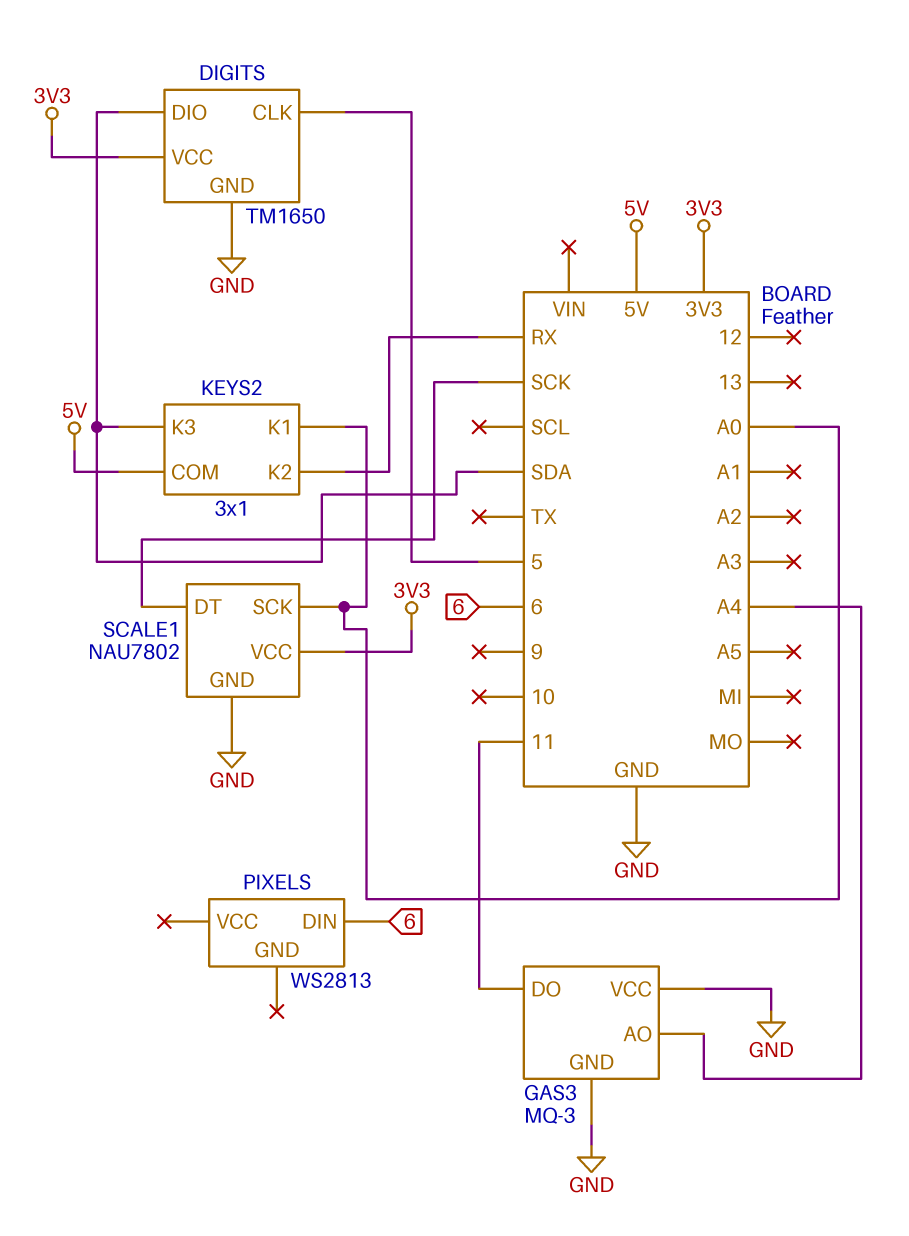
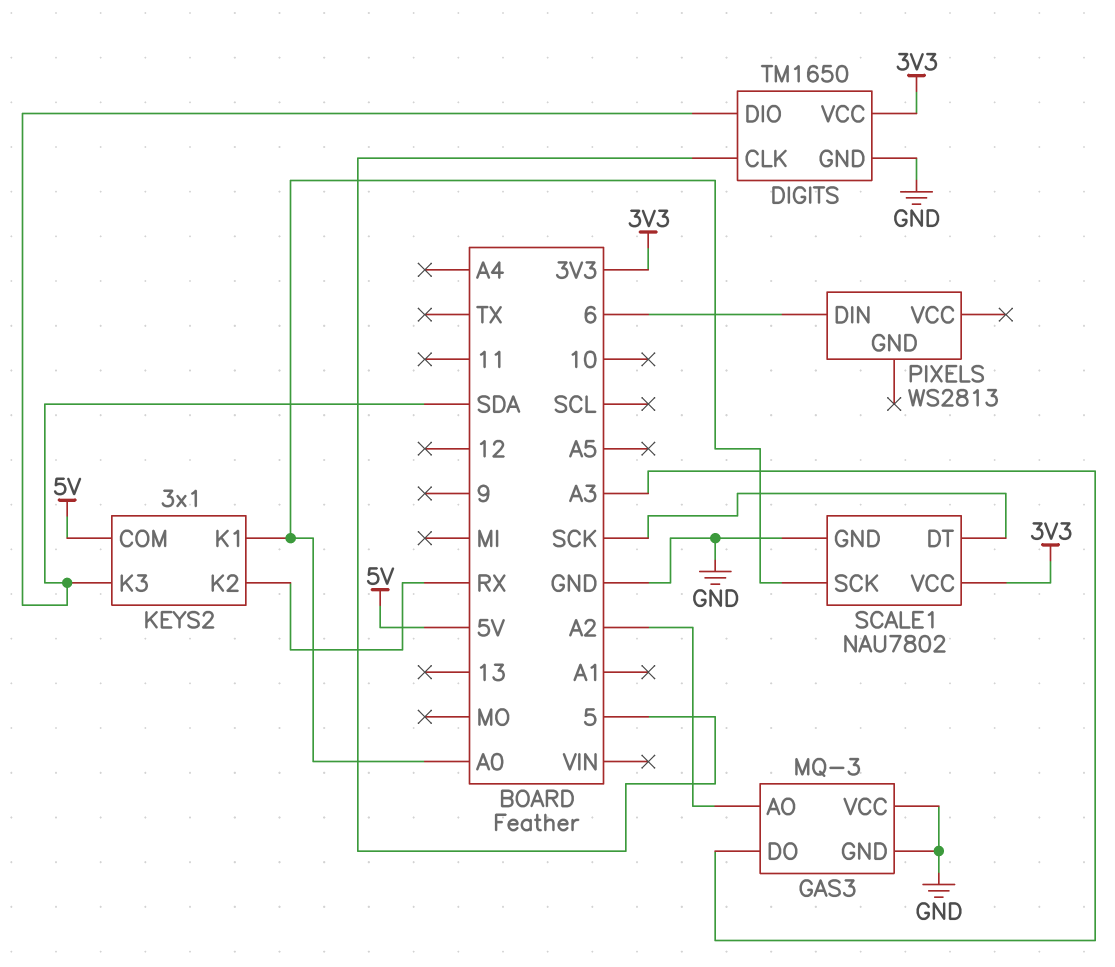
GAS3 pin AO: A4 -> A2
GAS3 pin DO: 11 -> A3

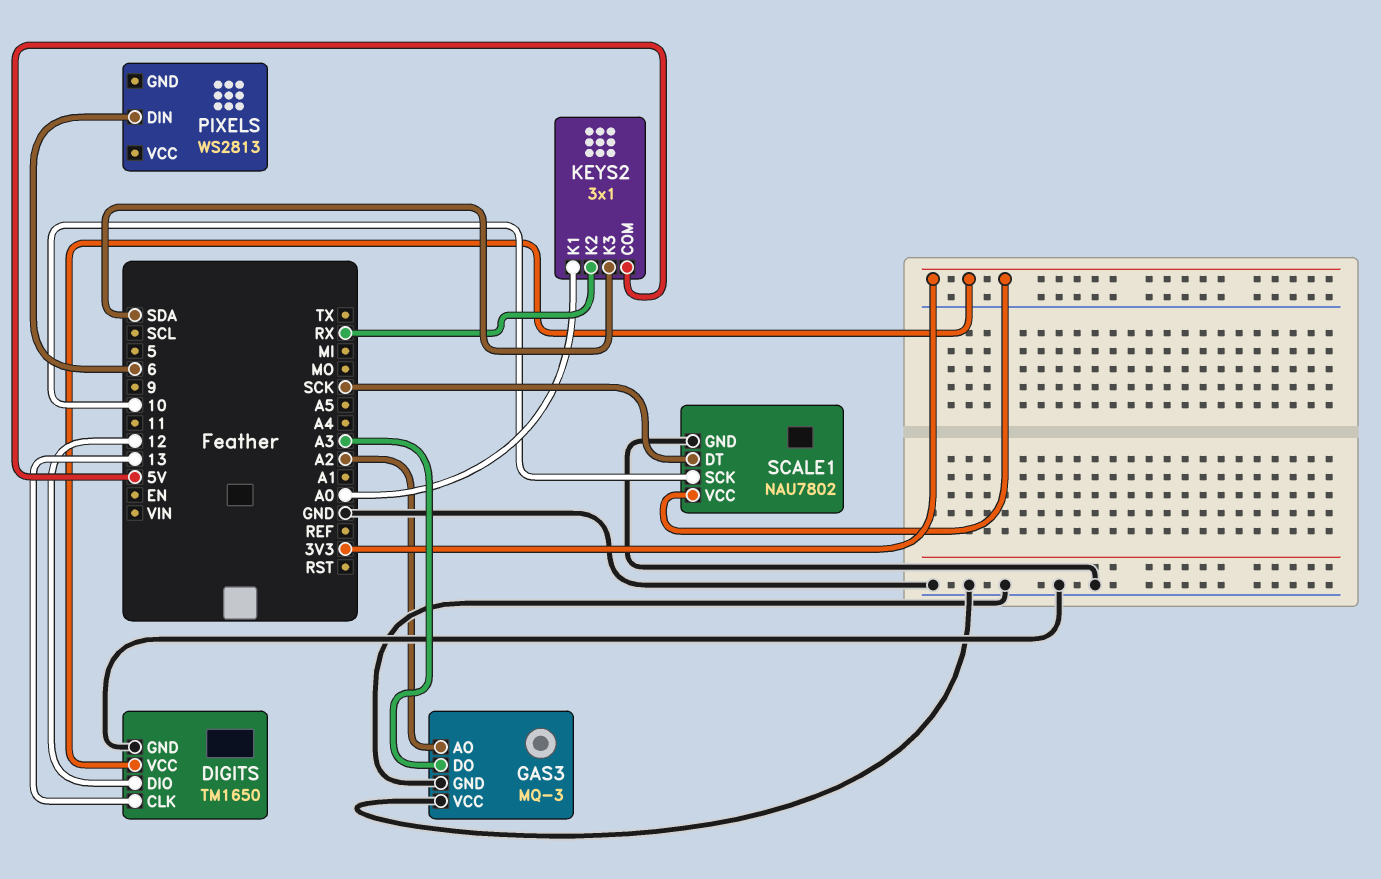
DIGITS pin CLK: 5 -> 13
DIGITS pin DIO: SDA -> 12
SCALE1 pin SCK: A0 -> 10

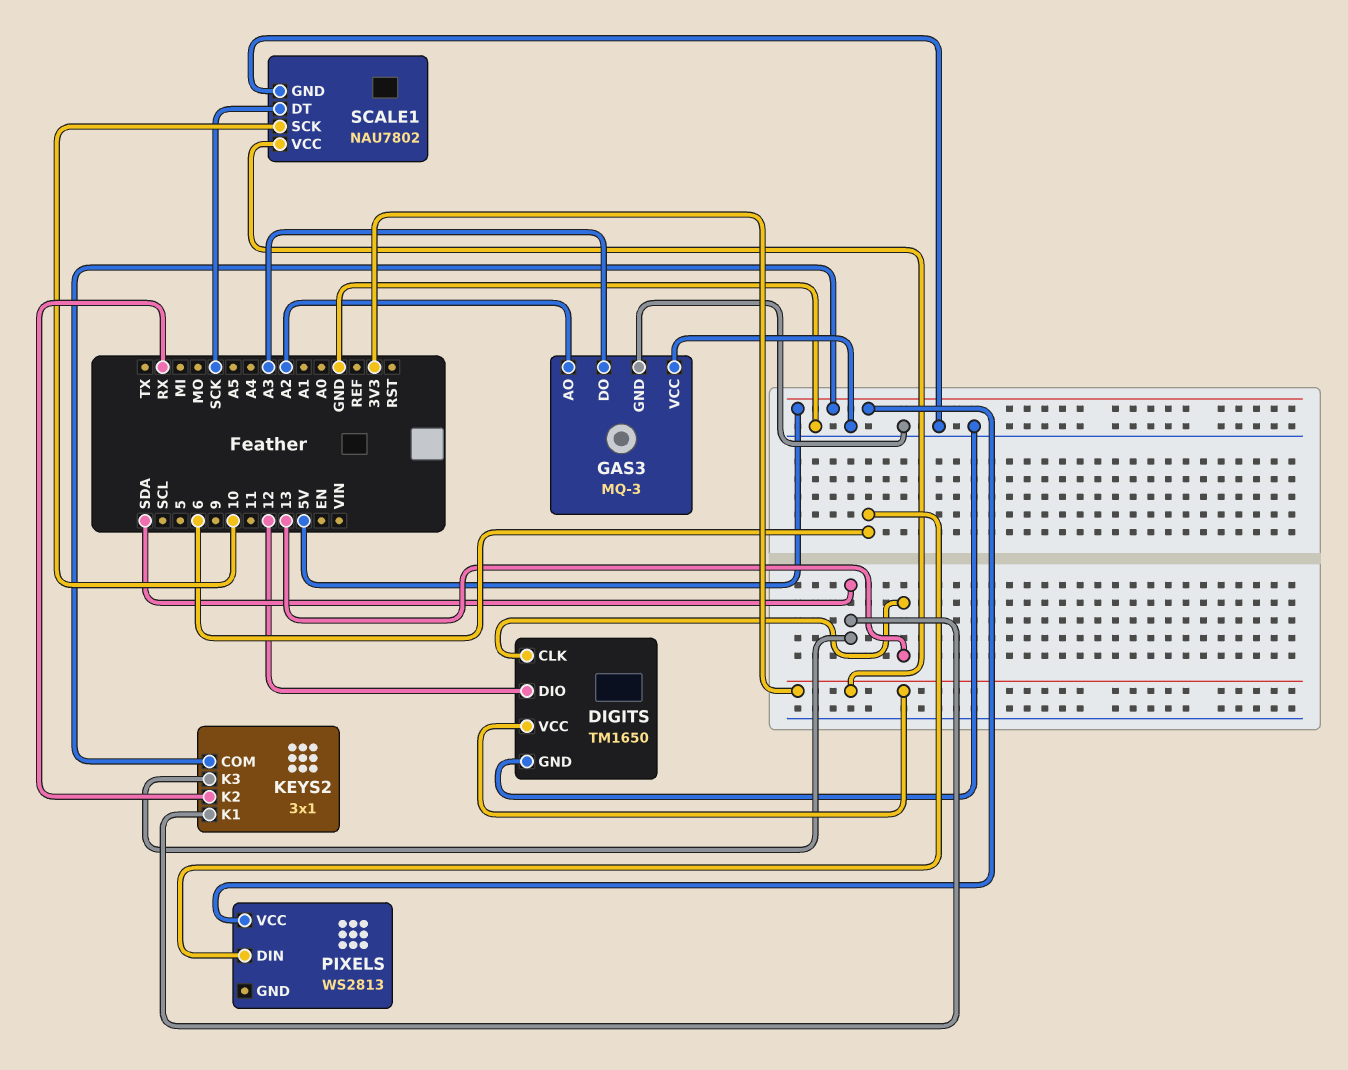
KEYS2 pin K1: A0 -> SDA
PIXELS pin VCC: none -> 5V

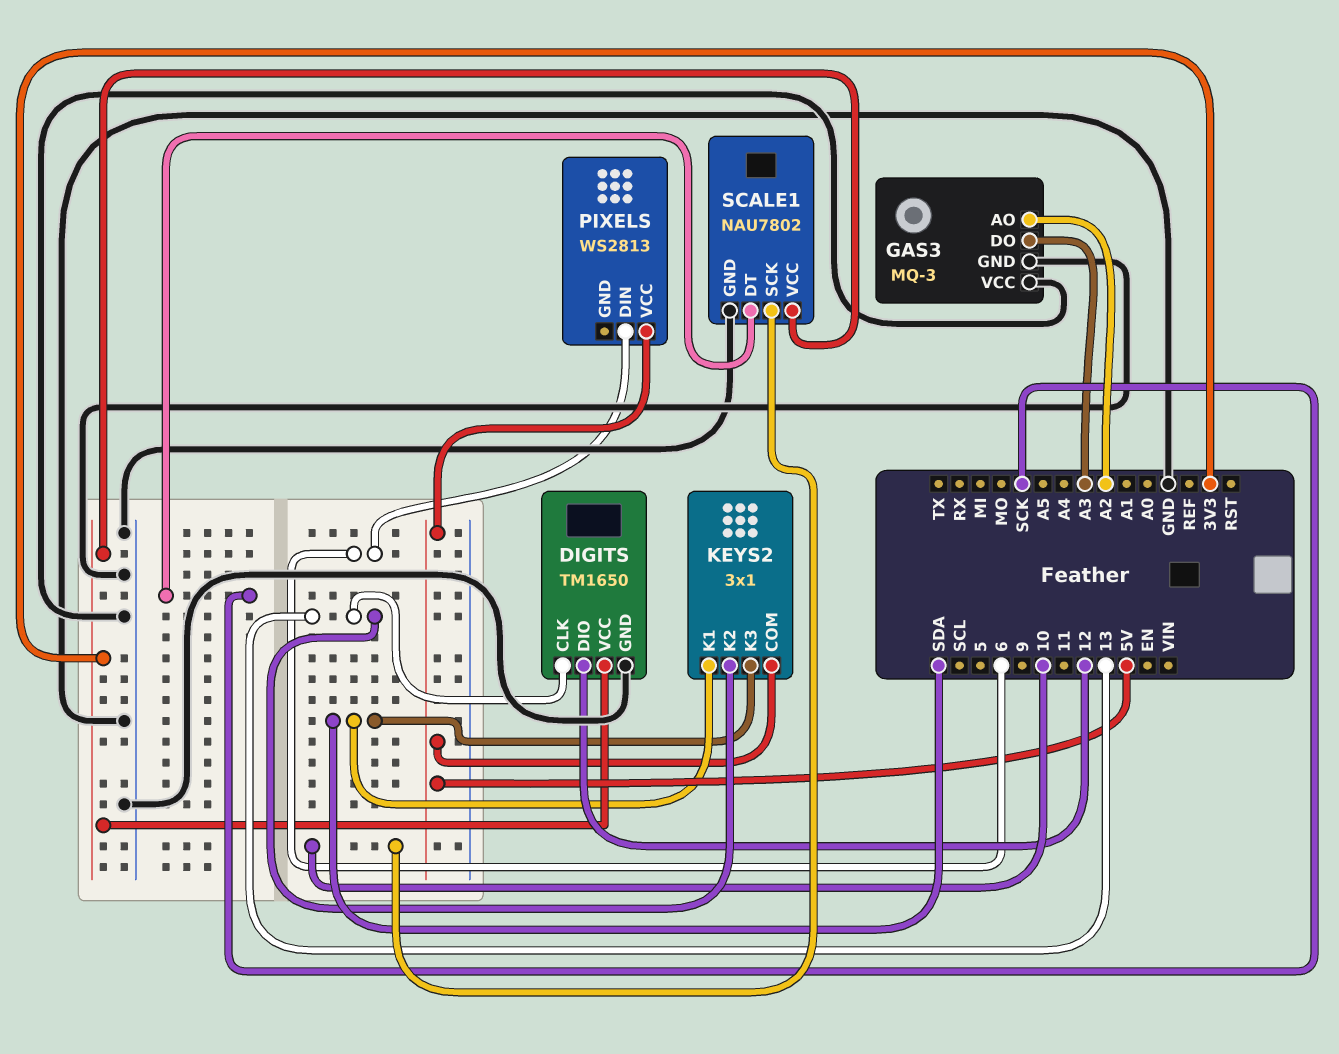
KEYS2 pin K2: RX -> 13

